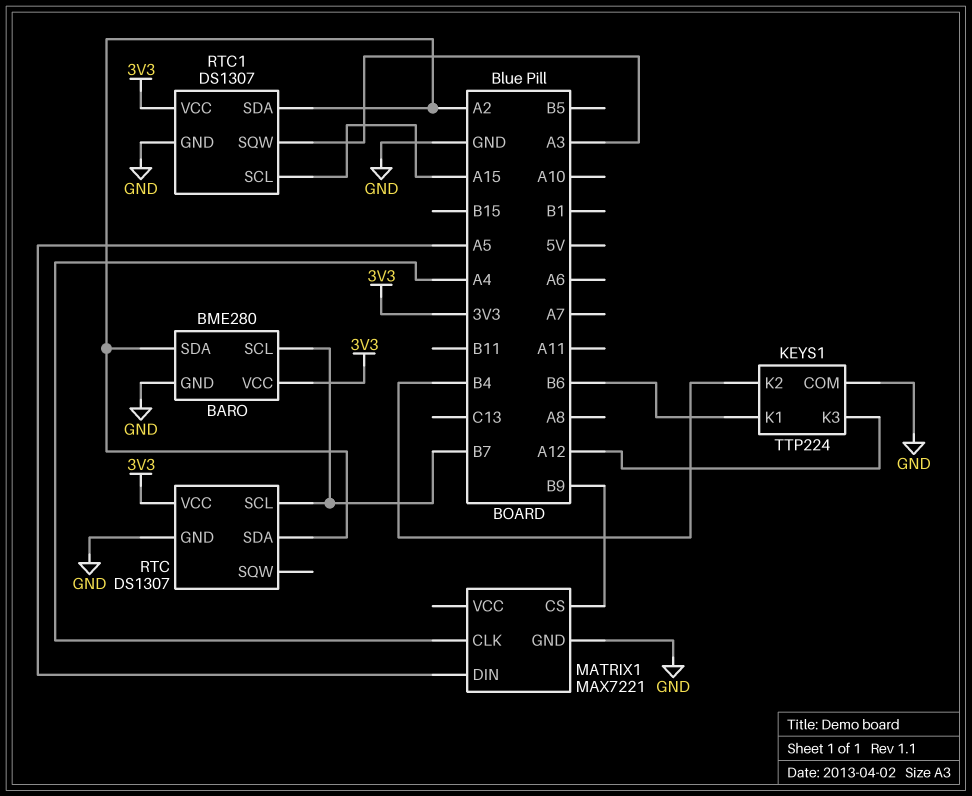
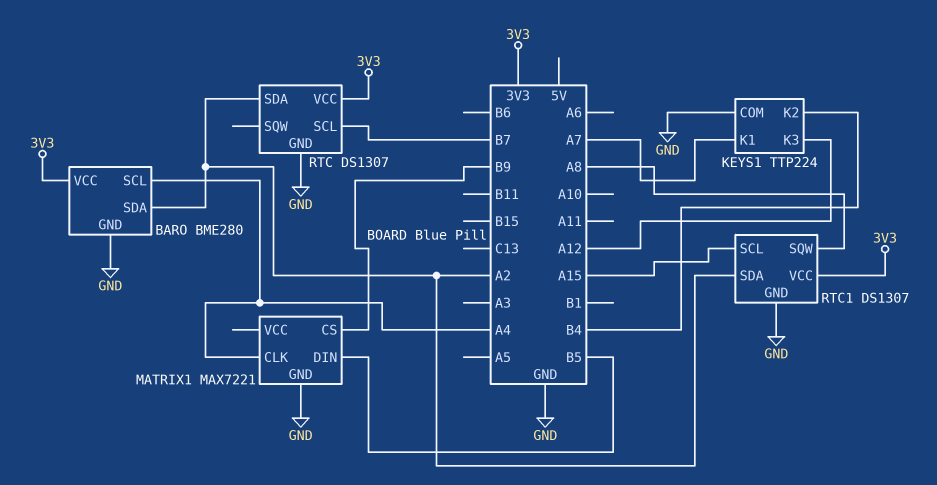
BARO pin SCL: B7 -> A4
KEYS1 pin K1: B6 -> A7
MATRIX1 pin DIN: A5 -> B5
RTC1 pin SQW: A3 -> A8

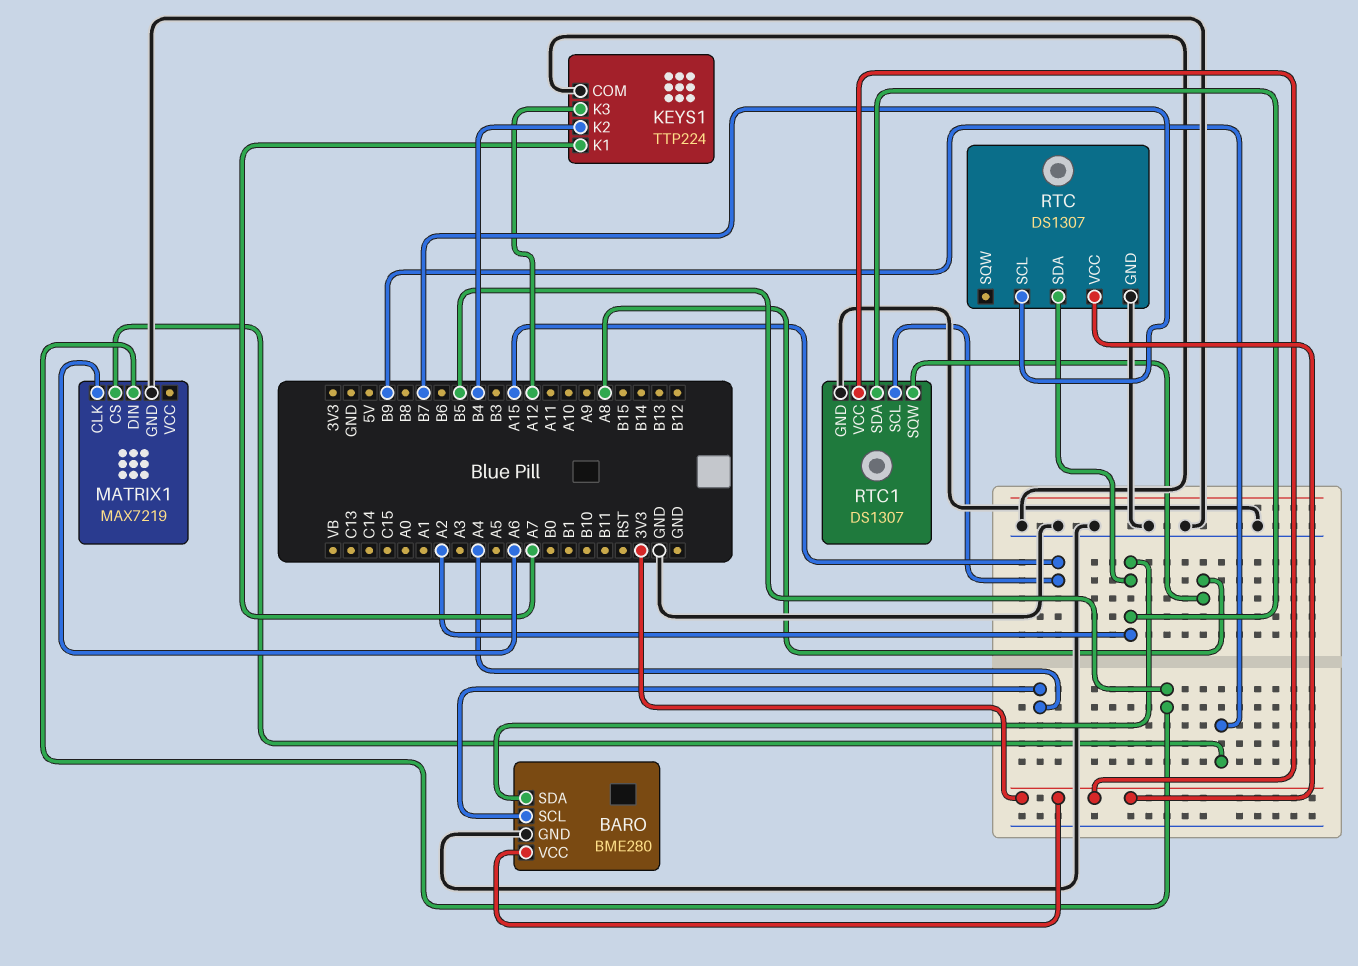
MATRIX1: MAX7221 -> MAX7219
MATRIX1 pin CLK: A4 -> A6

